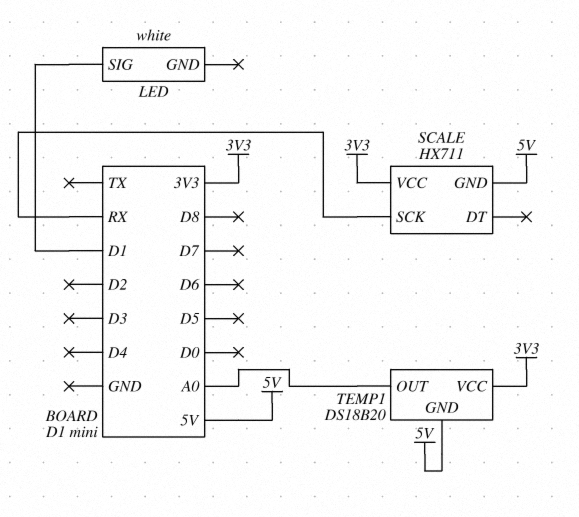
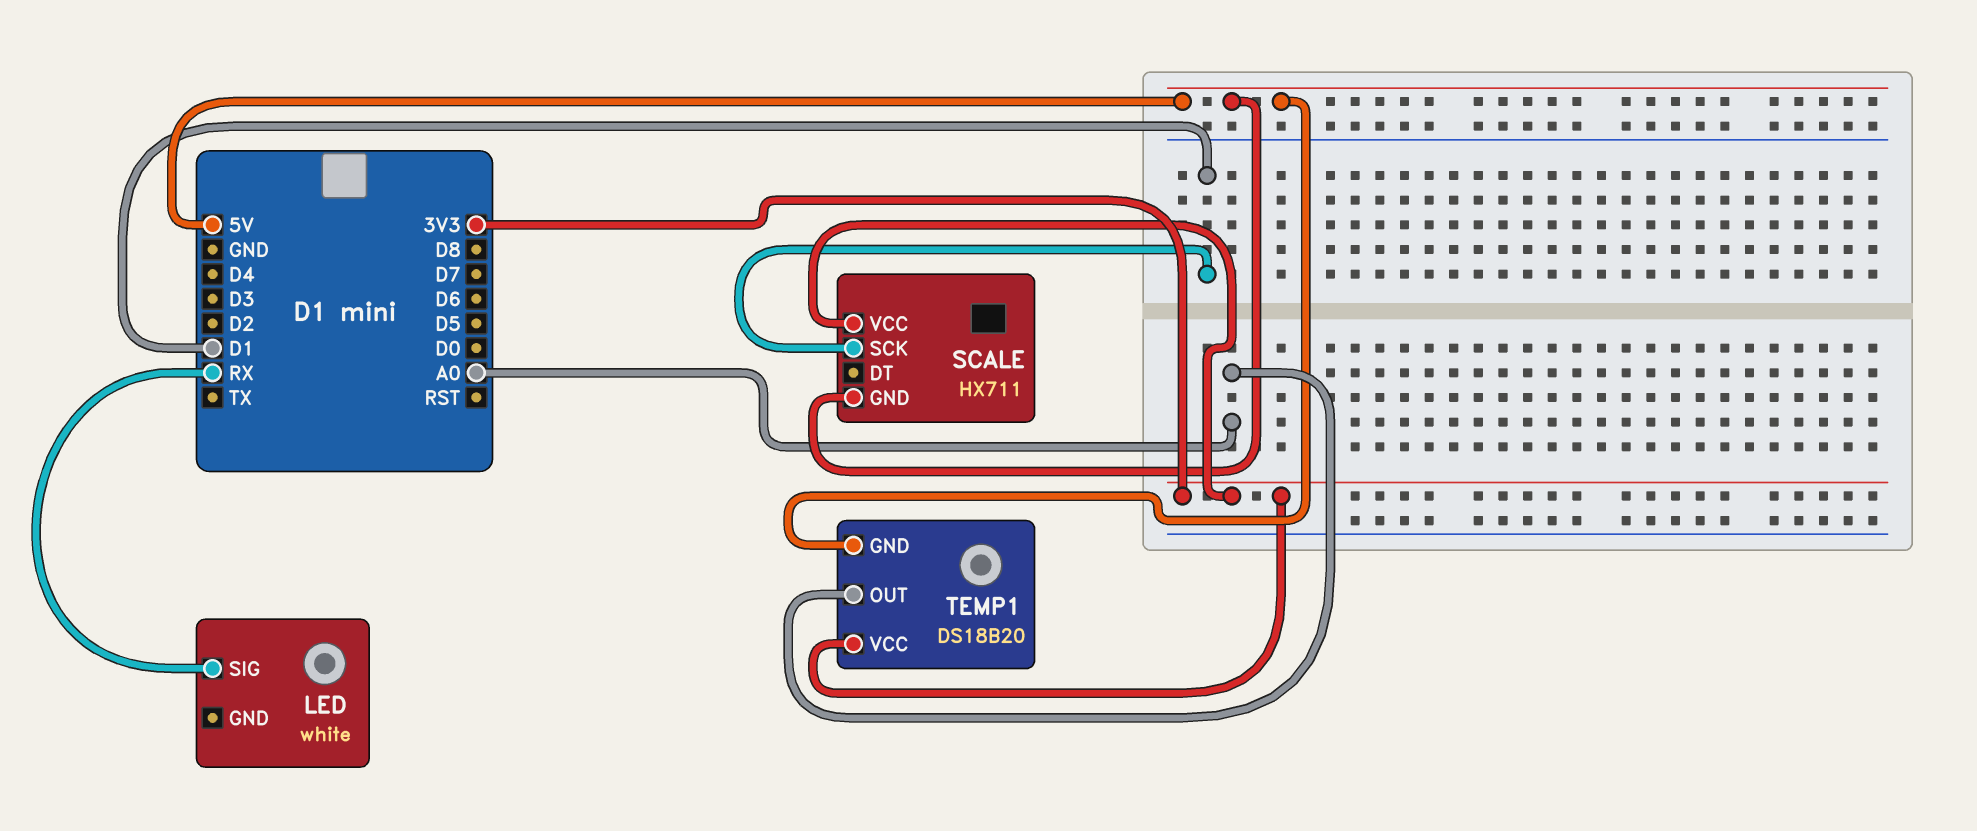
LED pin SIG: D1 -> RX
SCALE pin SCK: RX -> D1

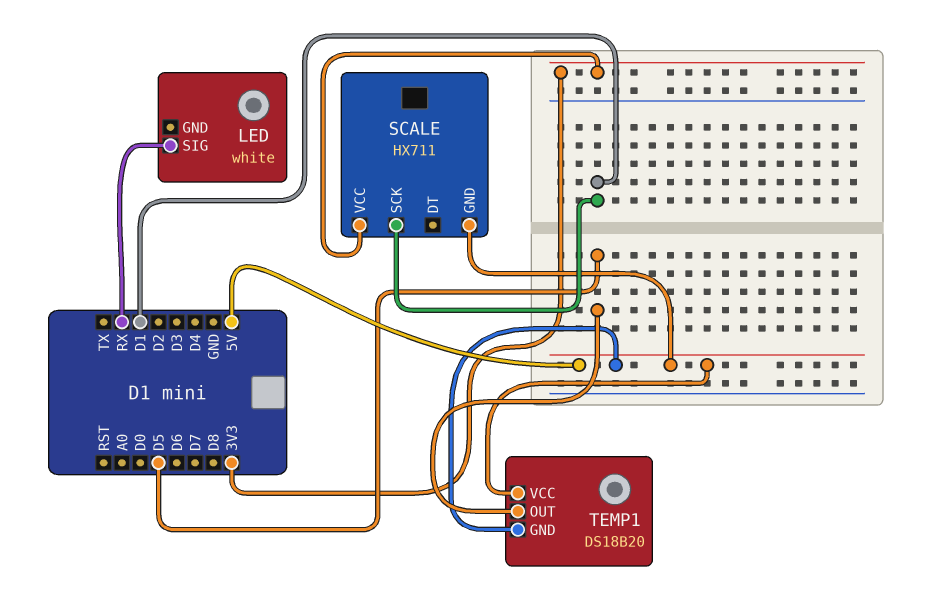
TEMP1 pin OUT: A0 -> D5
TEMP1 pin VCC: 3V3 -> 5V

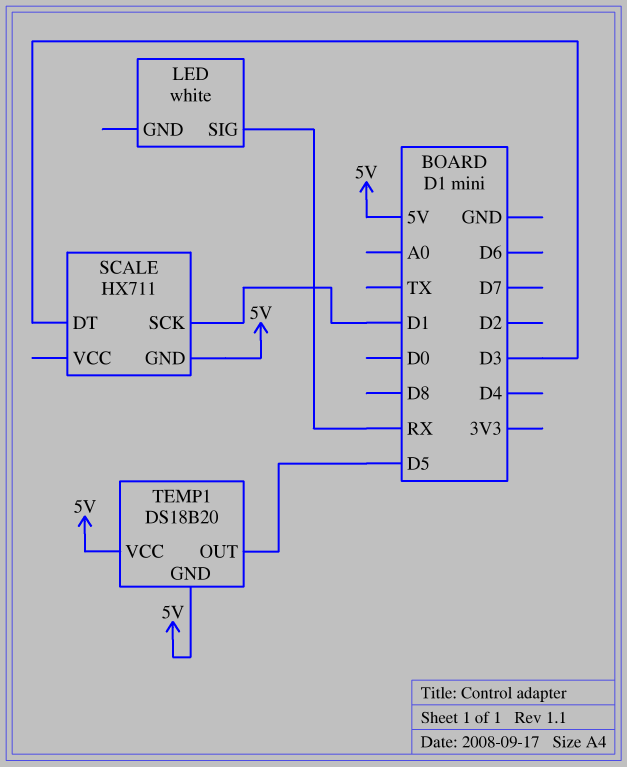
SCALE pin DT: none -> D3
SCALE pin VCC: 3V3 -> none

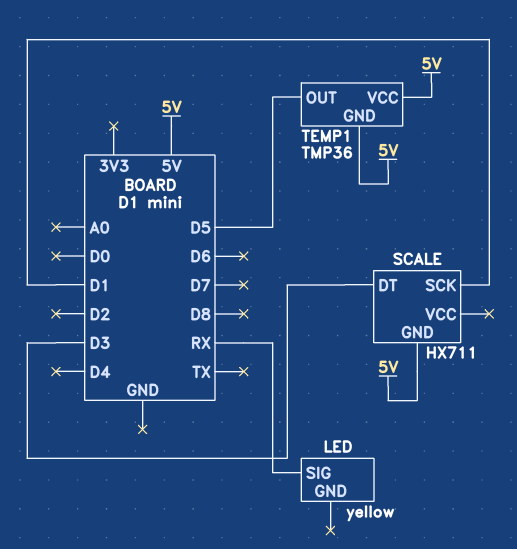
LED: white -> yellow
TEMP1: DS18B20 -> TMP36

